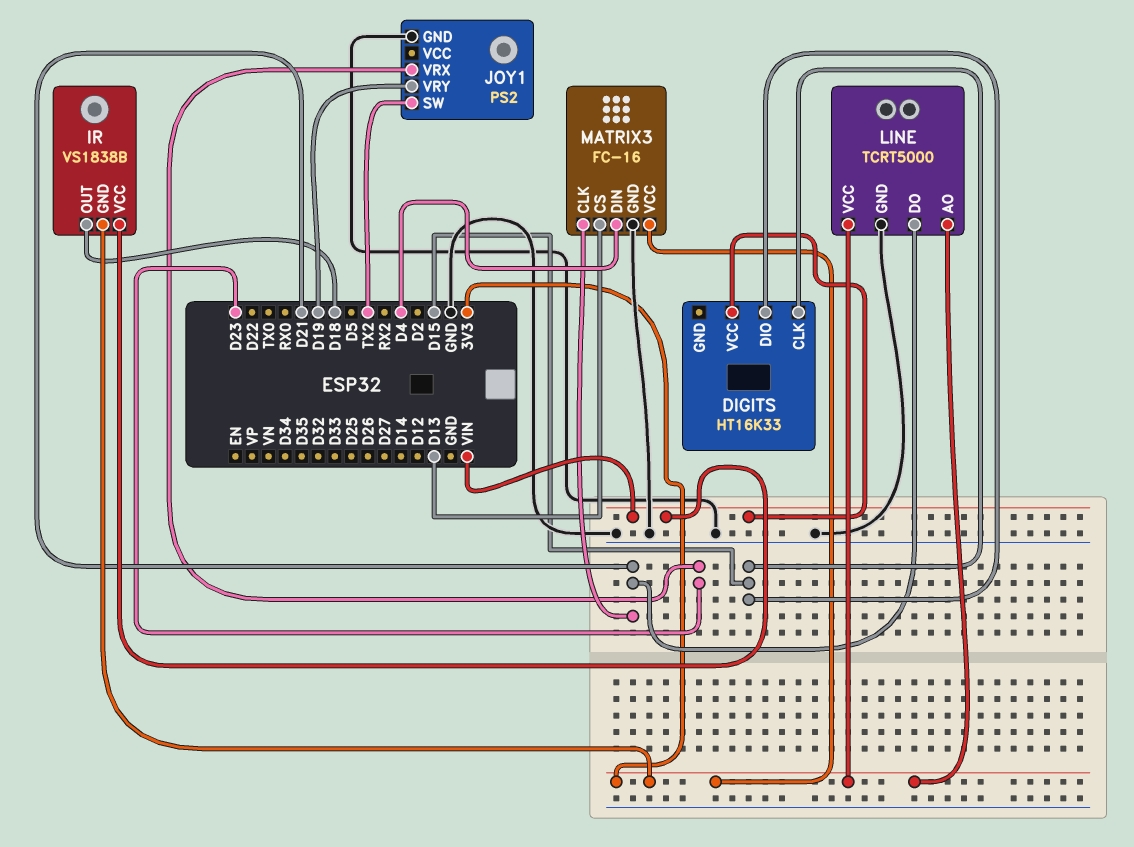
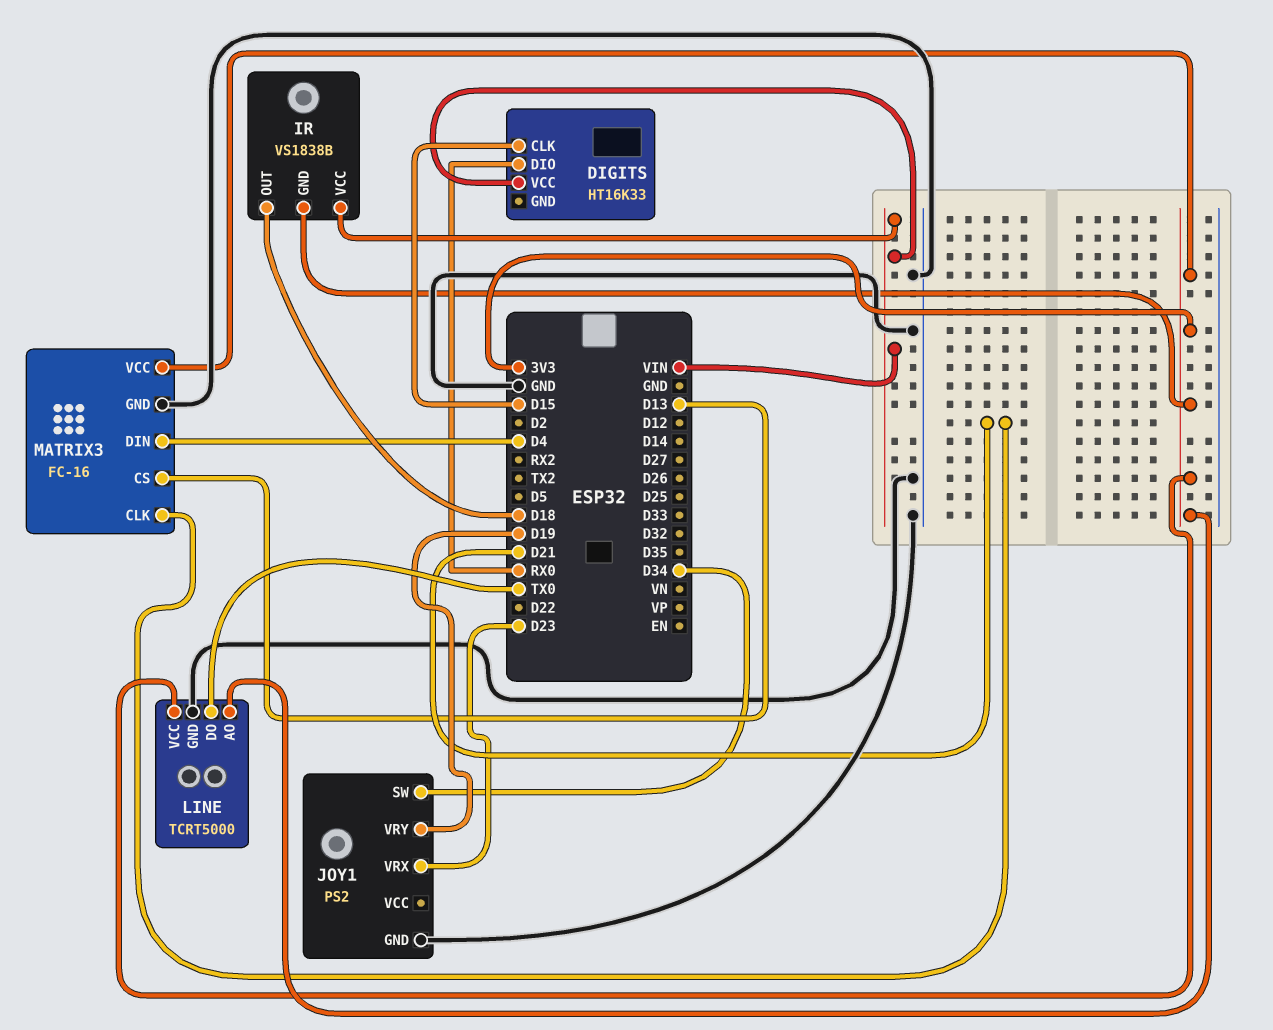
DIGITS pin DIO: D15 -> RX0
JOY1 pin SW: TX2 -> D34
LINE pin DO: D21 -> TX0

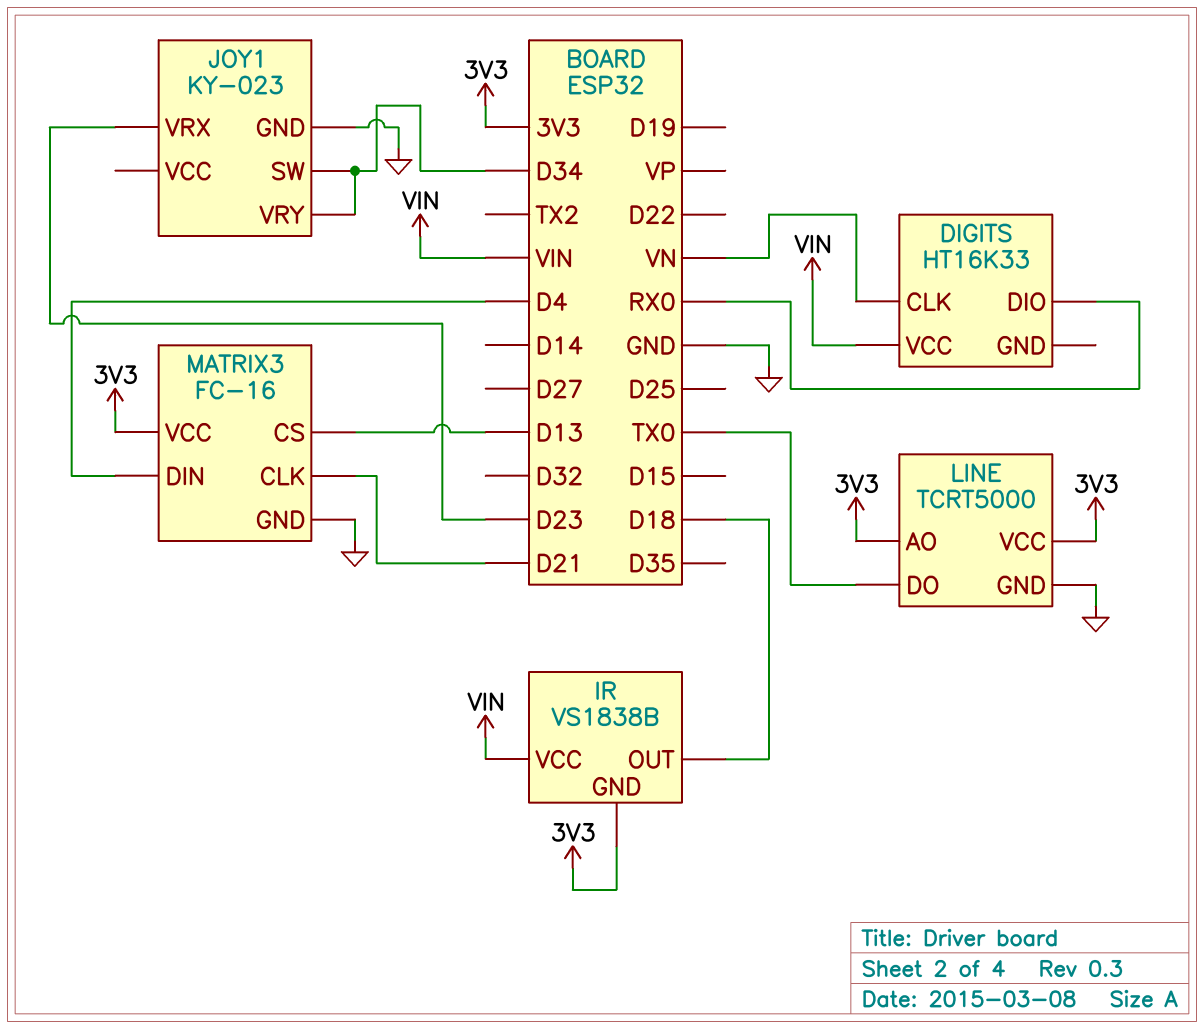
DIGITS pin CLK: D15 -> VN
JOY1: PS2 -> KY-023
JOY1 pin VRY: D19 -> D34

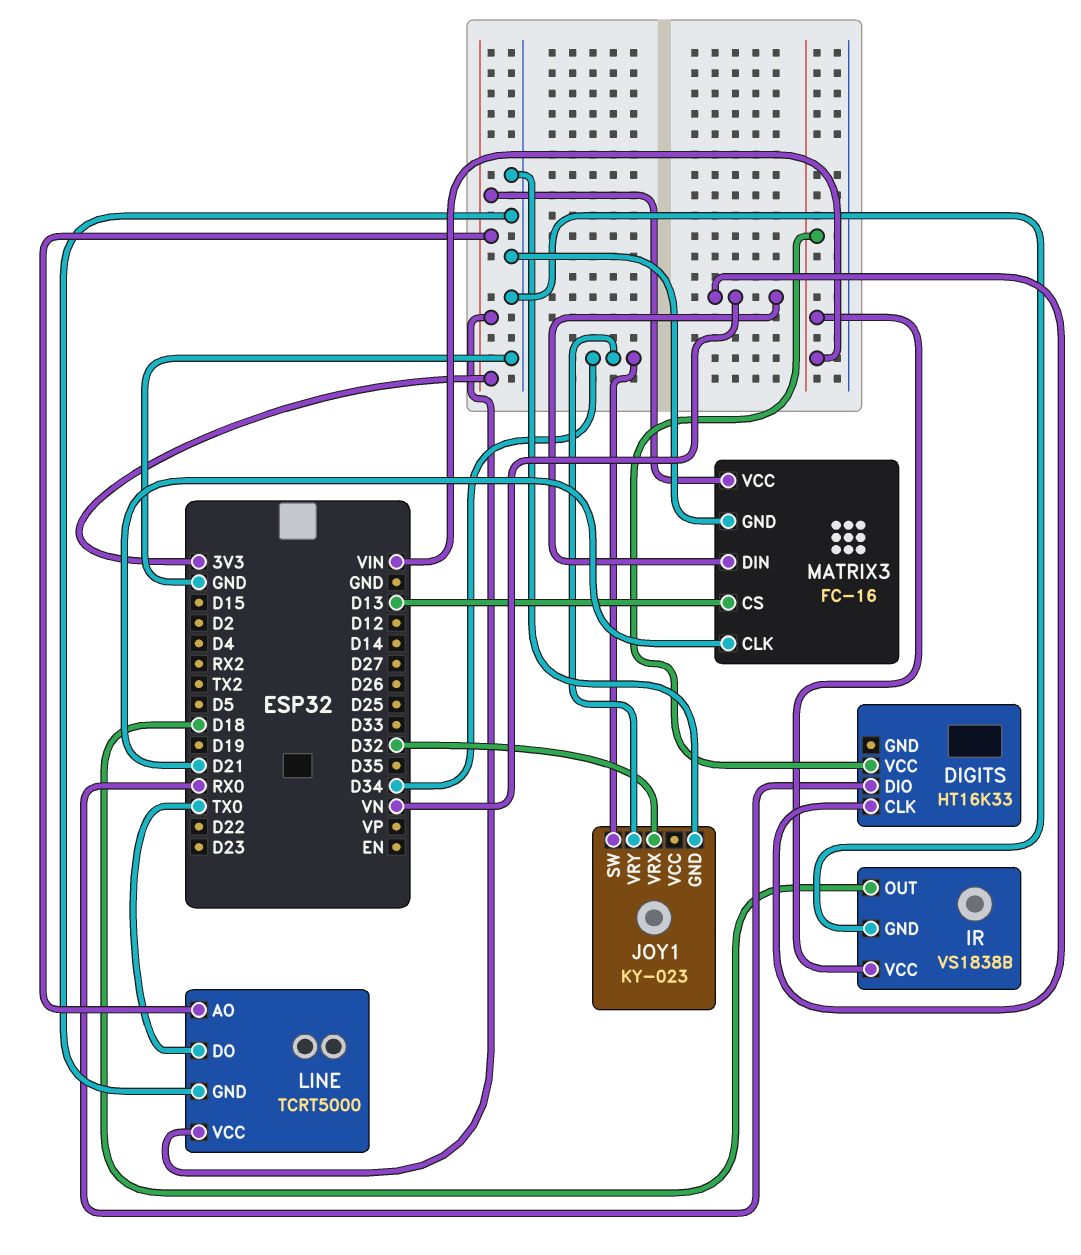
IR pin GND: 3V3 -> GND
JOY1 pin VRX: D23 -> D32
MATRIX3 pin DIN: D4 -> VN

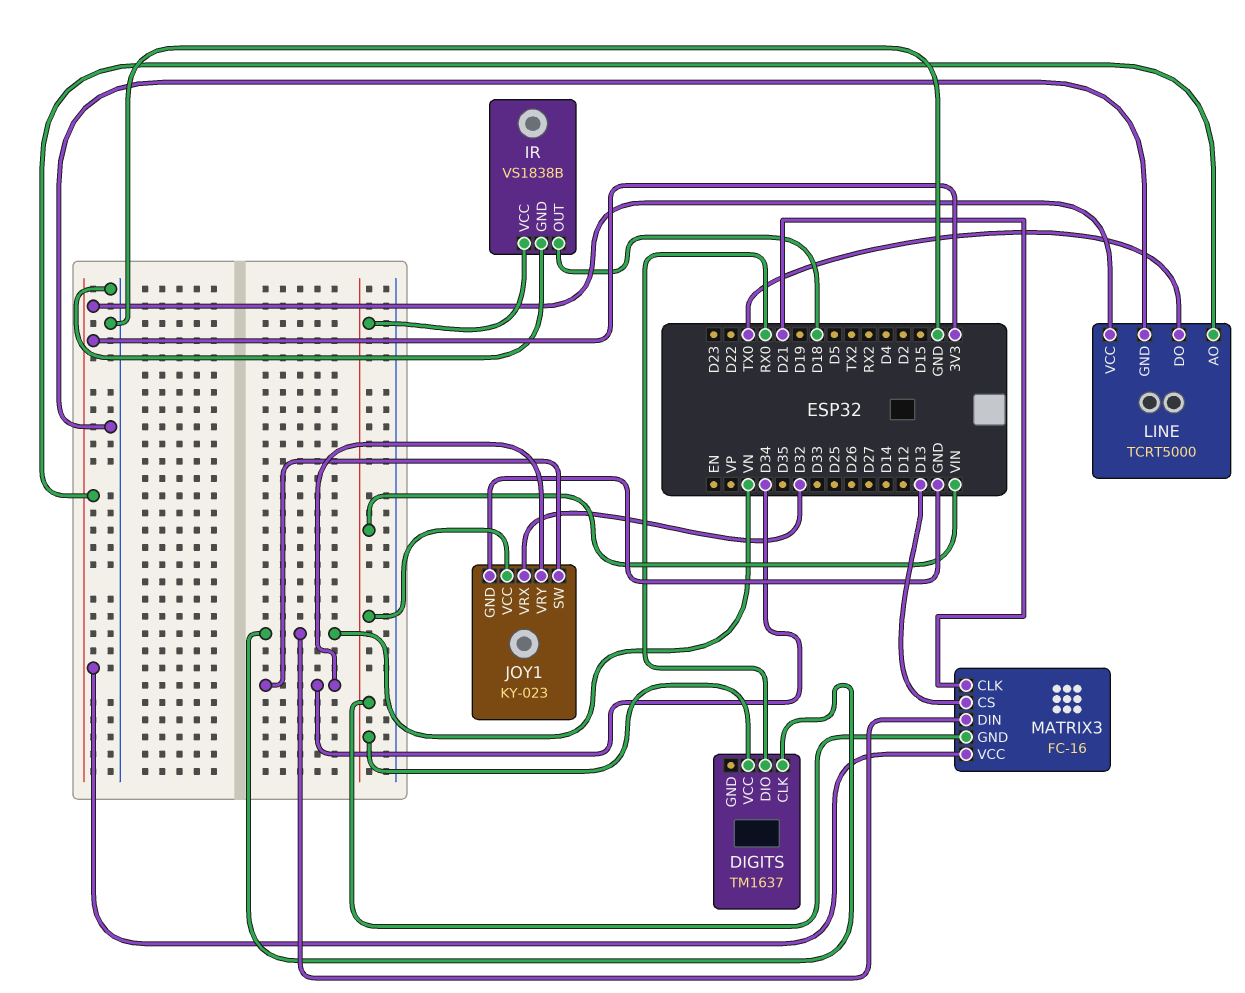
DIGITS: HT16K33 -> TM1637
JOY1 pin VCC: none -> VIN
MATRIX3 pin GND: GND -> VIN

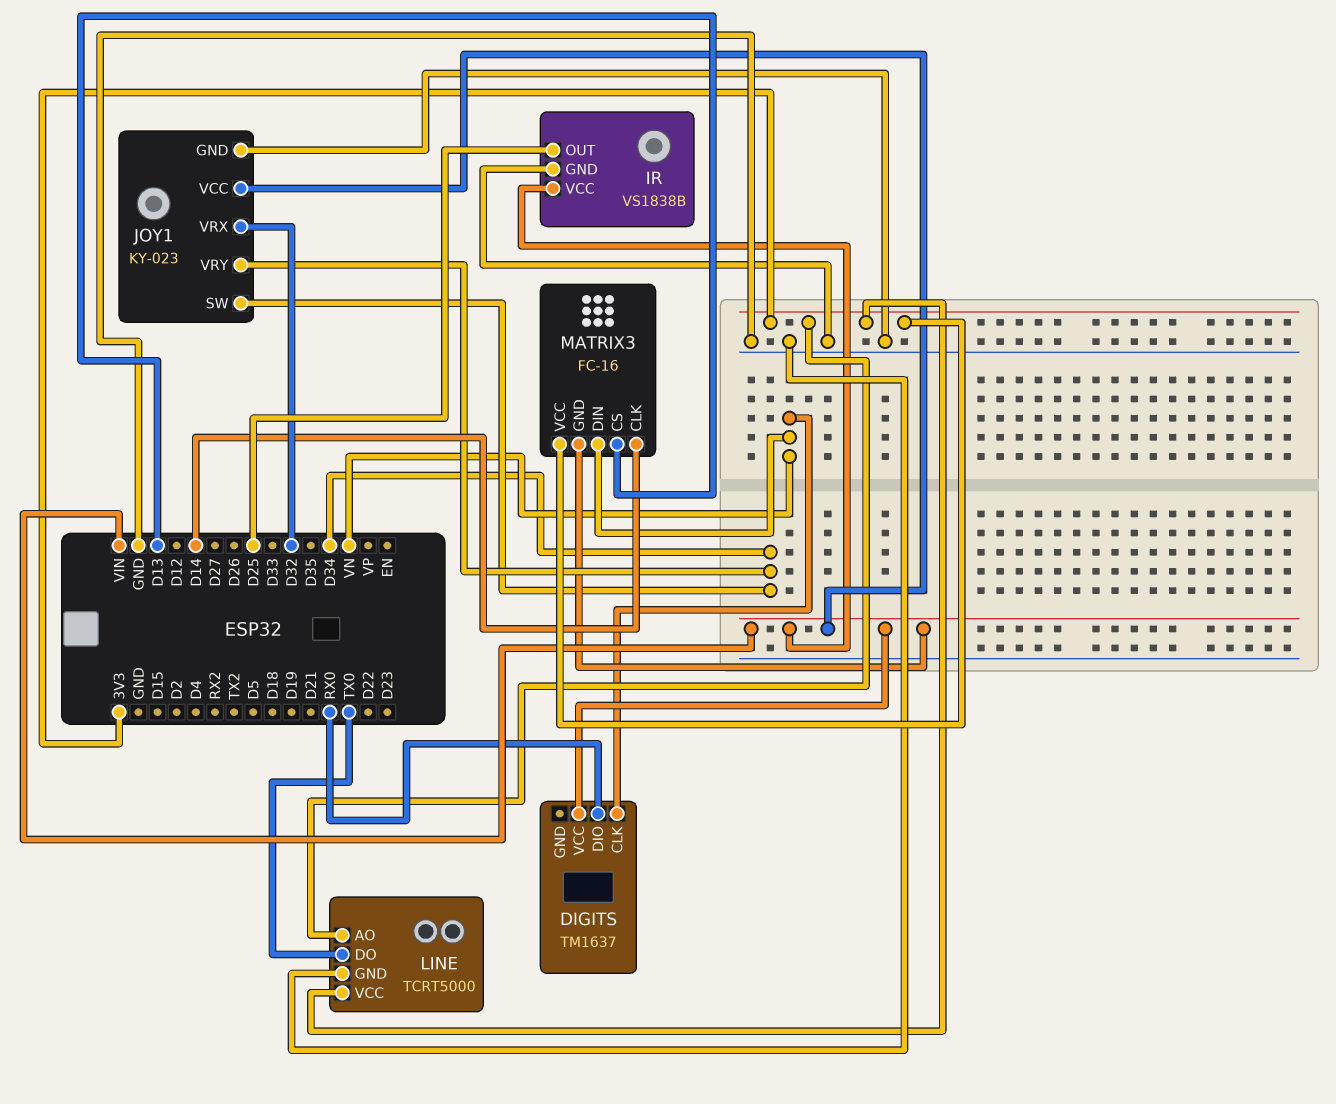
IR pin OUT: D18 -> D25
MATRIX3 pin CLK: D21 -> D14

